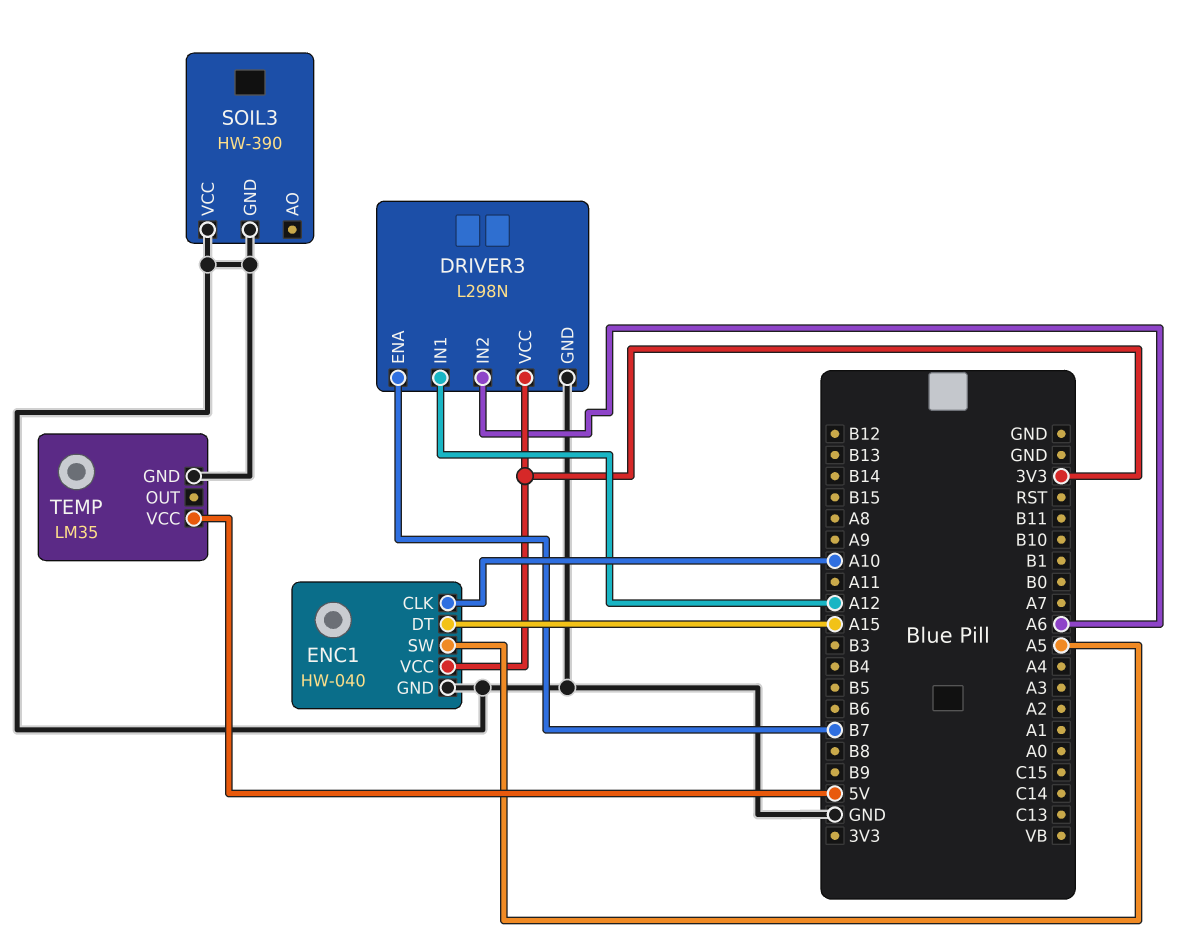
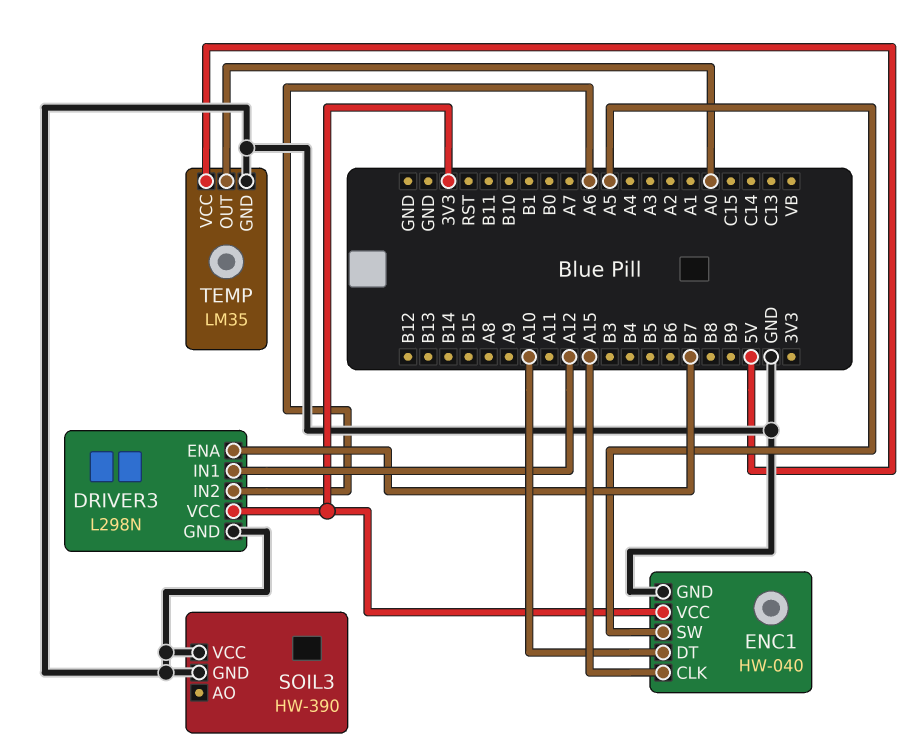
ENC1 pin CLK: A10 -> A15
ENC1 pin DT: A15 -> A10
TEMP pin OUT: none -> A0

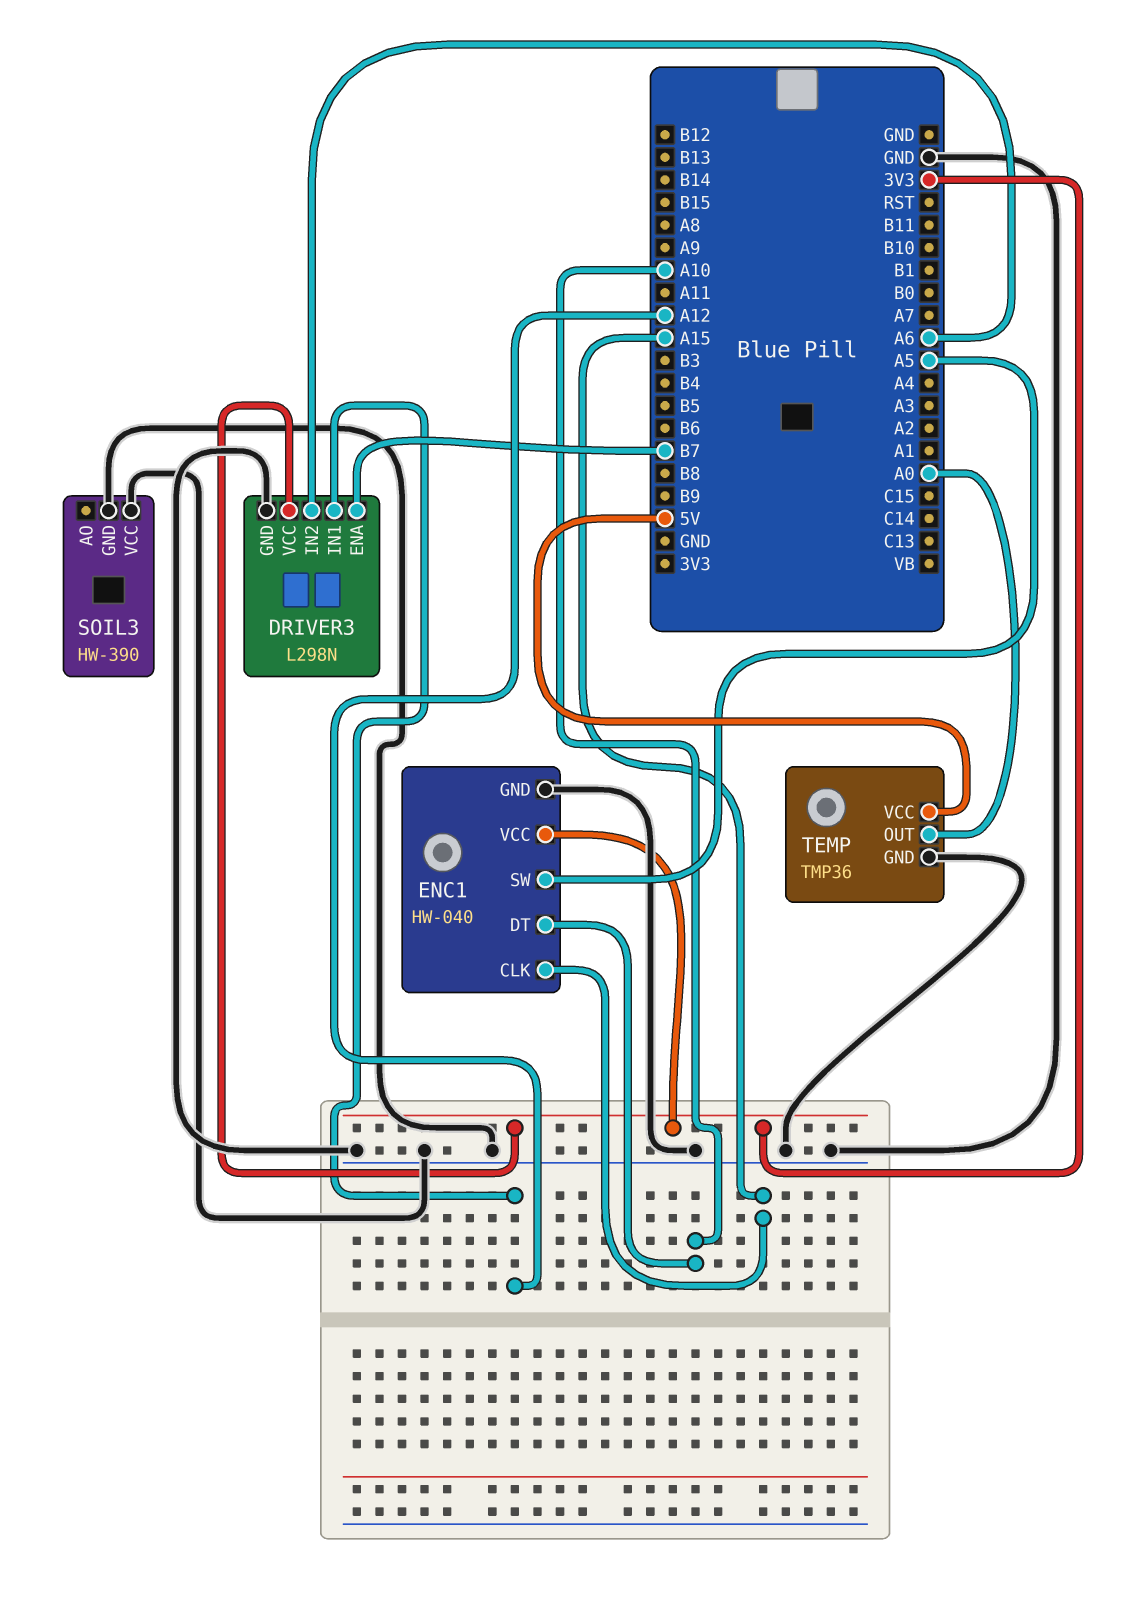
TEMP: LM35 -> TMP36

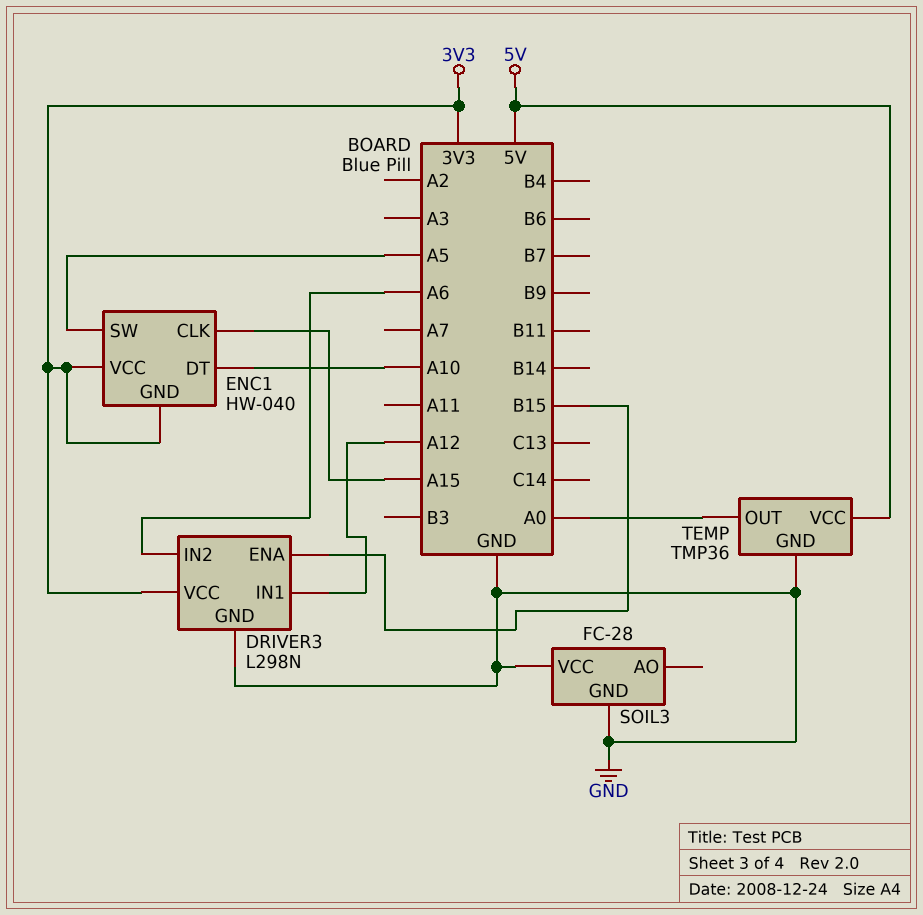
DRIVER3 pin ENA: B7 -> B15
ENC1 pin GND: GND -> 3V3
SOIL3: HW-390 -> FC-28

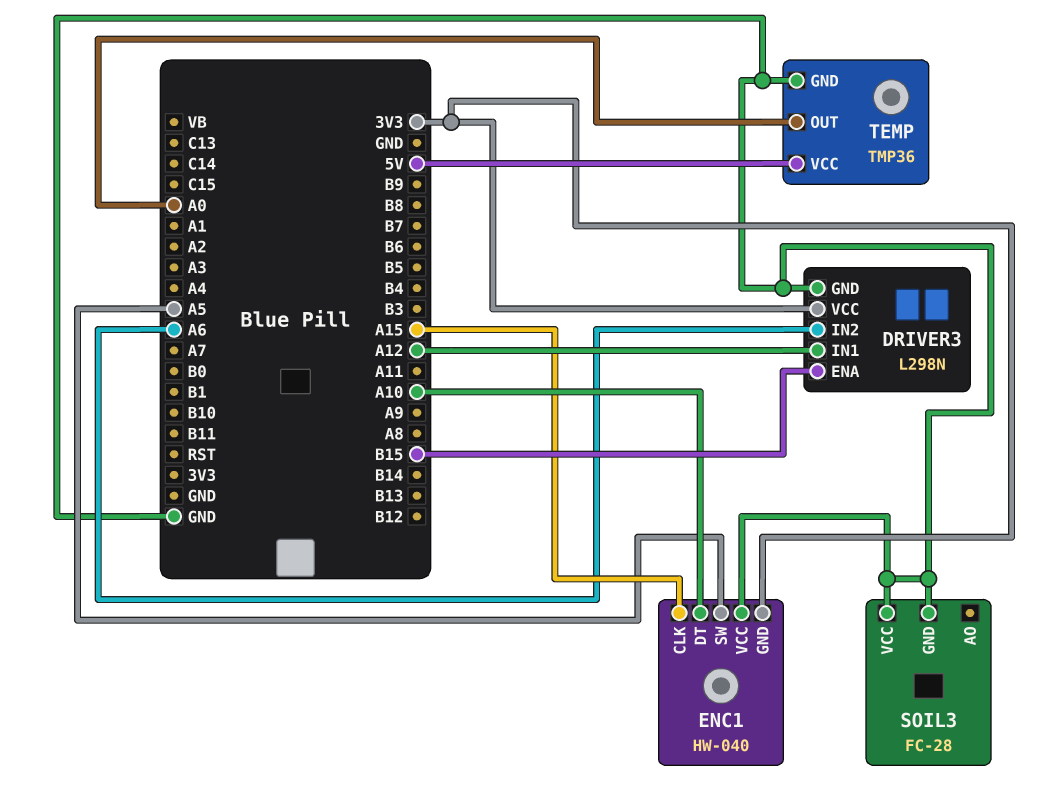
ENC1 pin VCC: 3V3 -> GND

